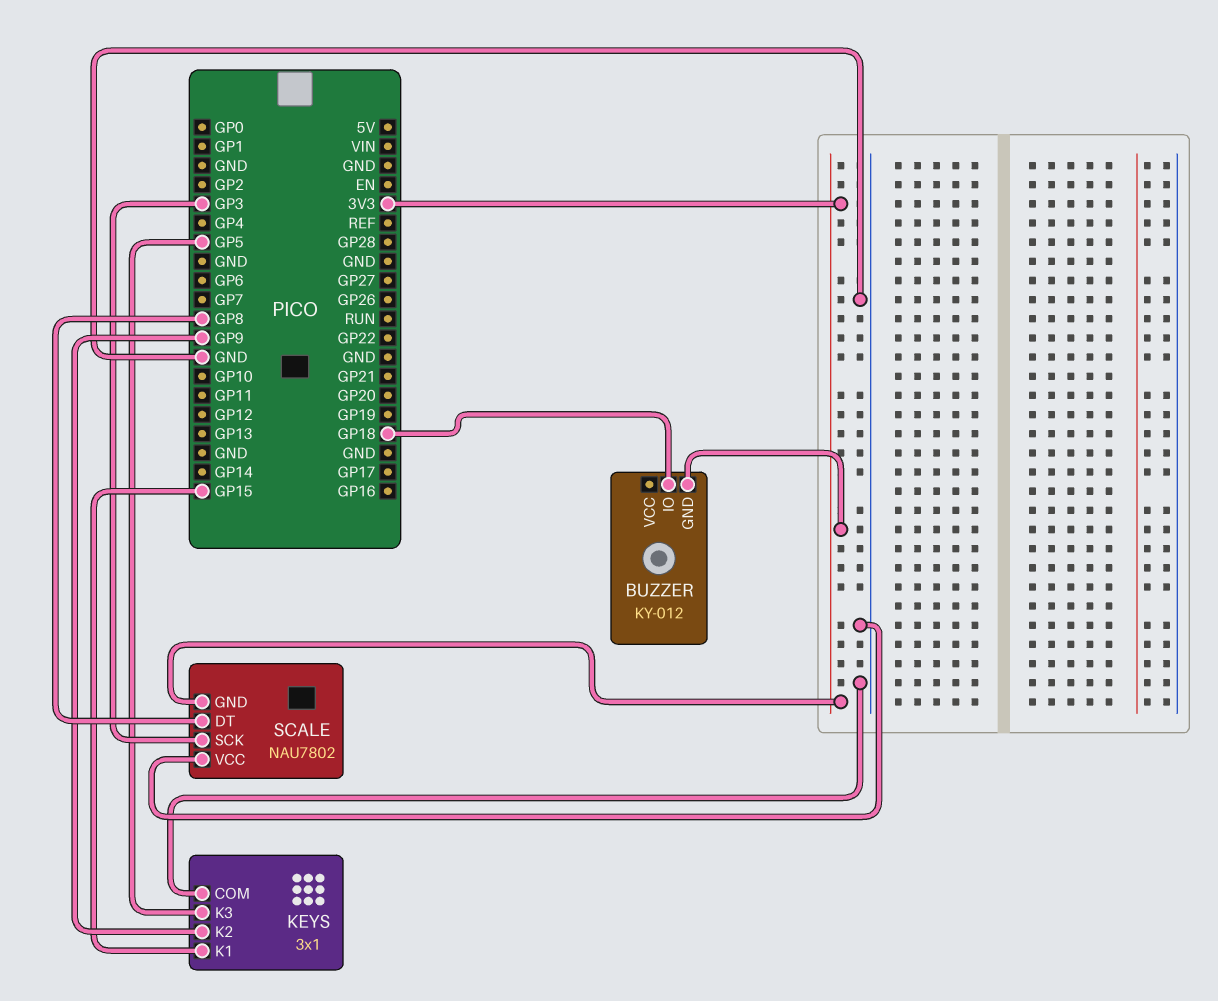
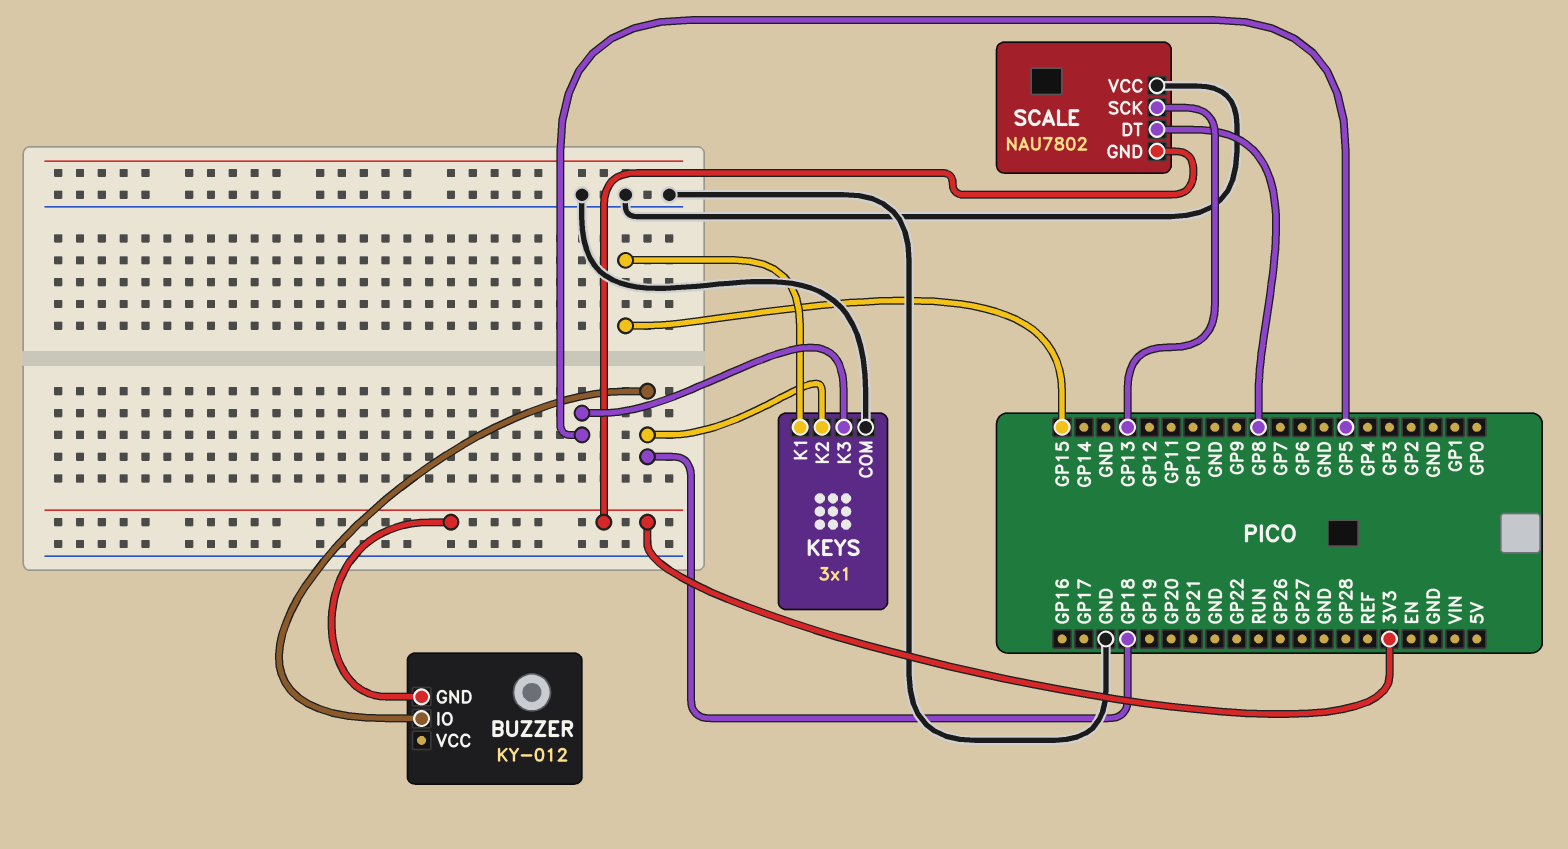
KEYS pin K2: GP9 -> GP18
SCALE pin SCK: GP3 -> GP13

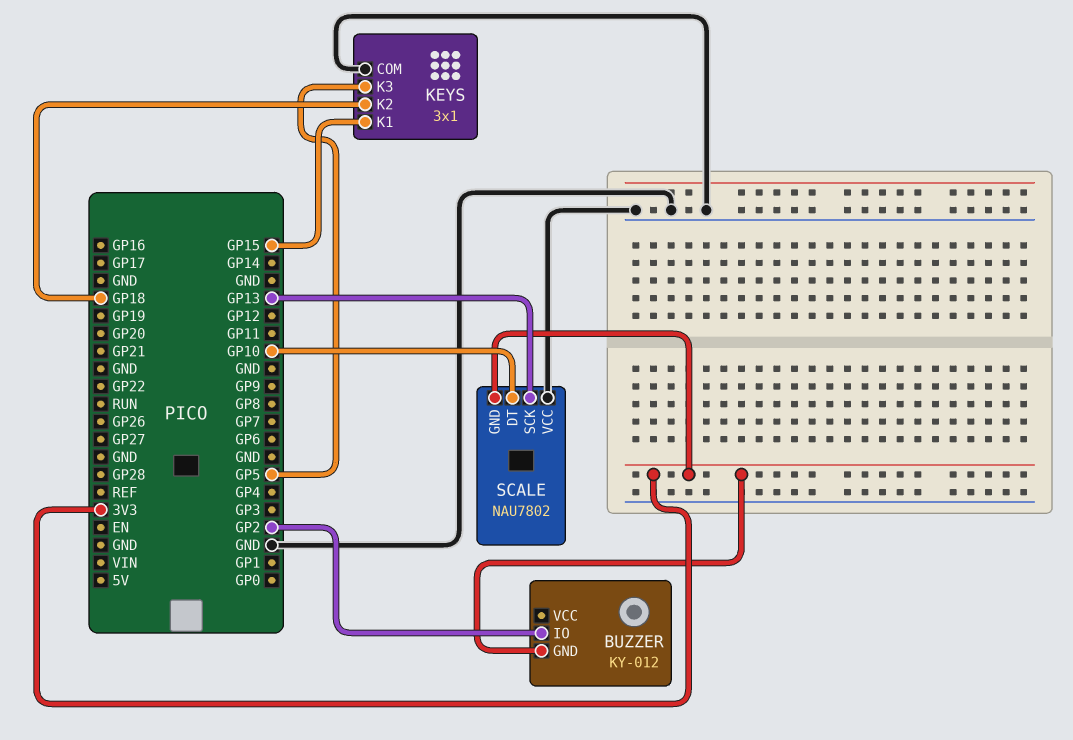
BUZZER pin IO: GP18 -> GP2
SCALE pin DT: GP8 -> GP10

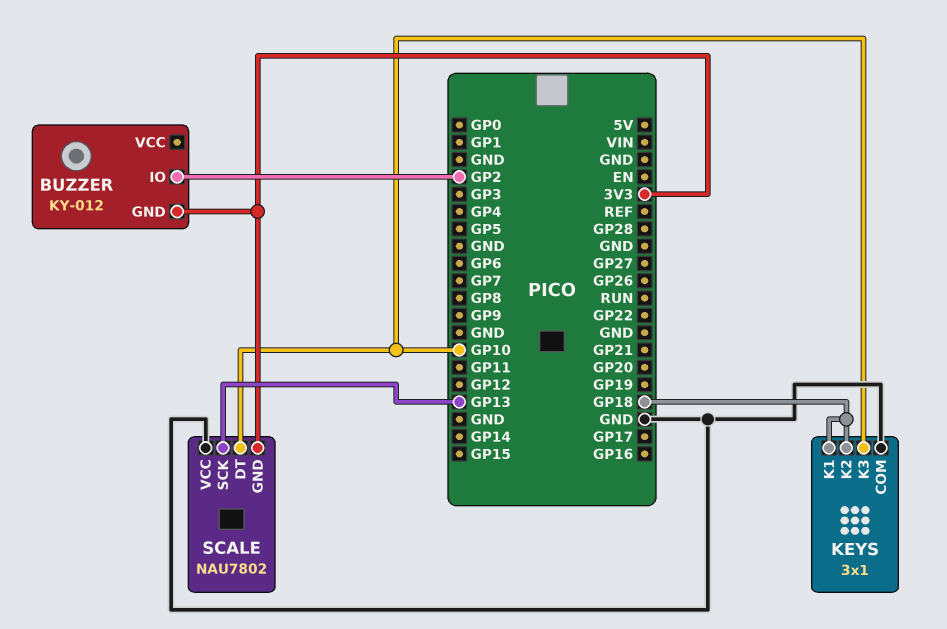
KEYS pin K1: GP15 -> GP18
KEYS pin K3: GP5 -> GP10

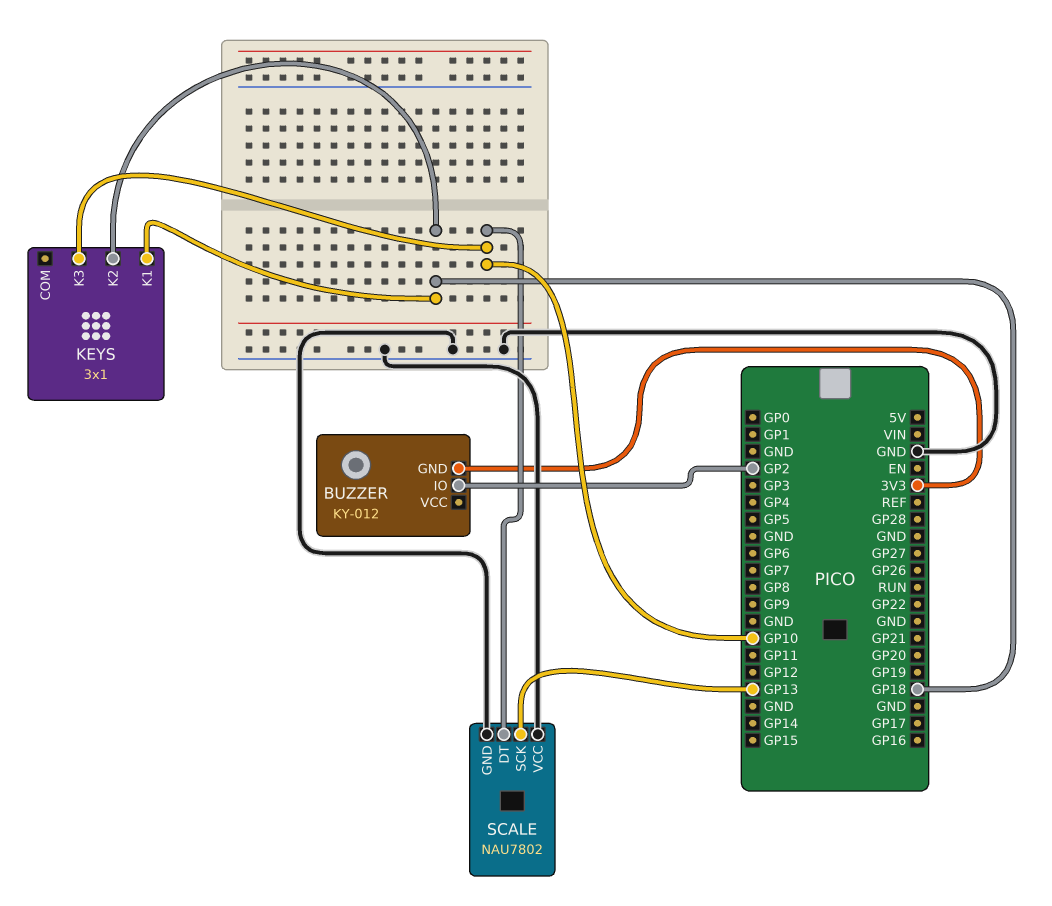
KEYS pin COM: GND -> none
SCALE pin GND: 3V3 -> GND

